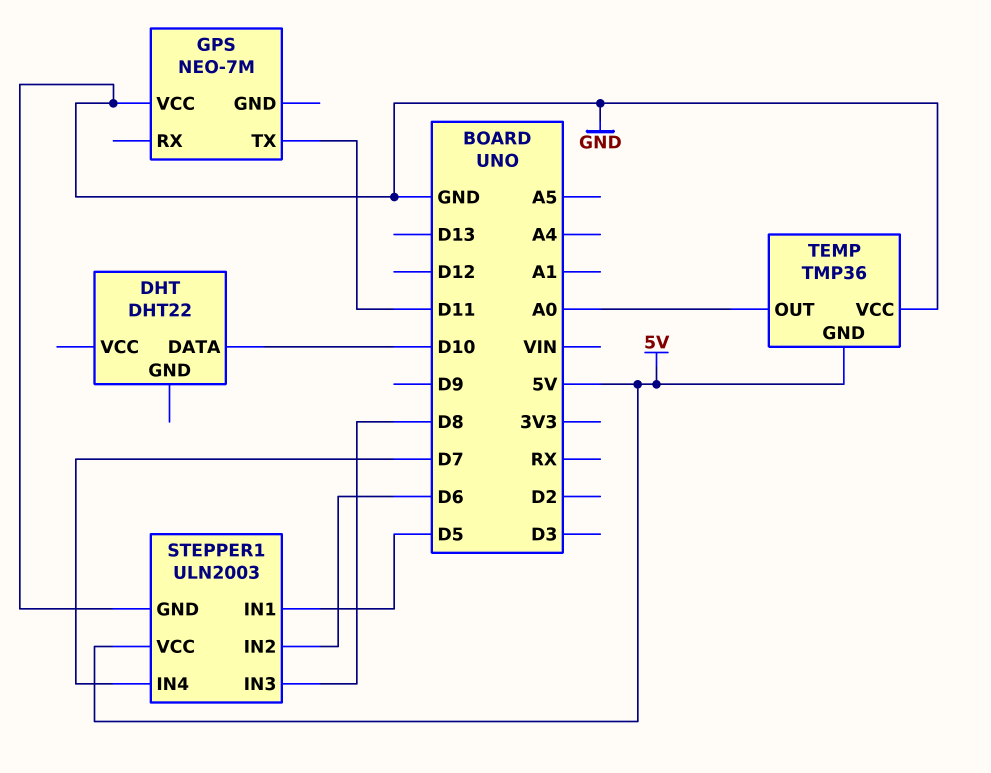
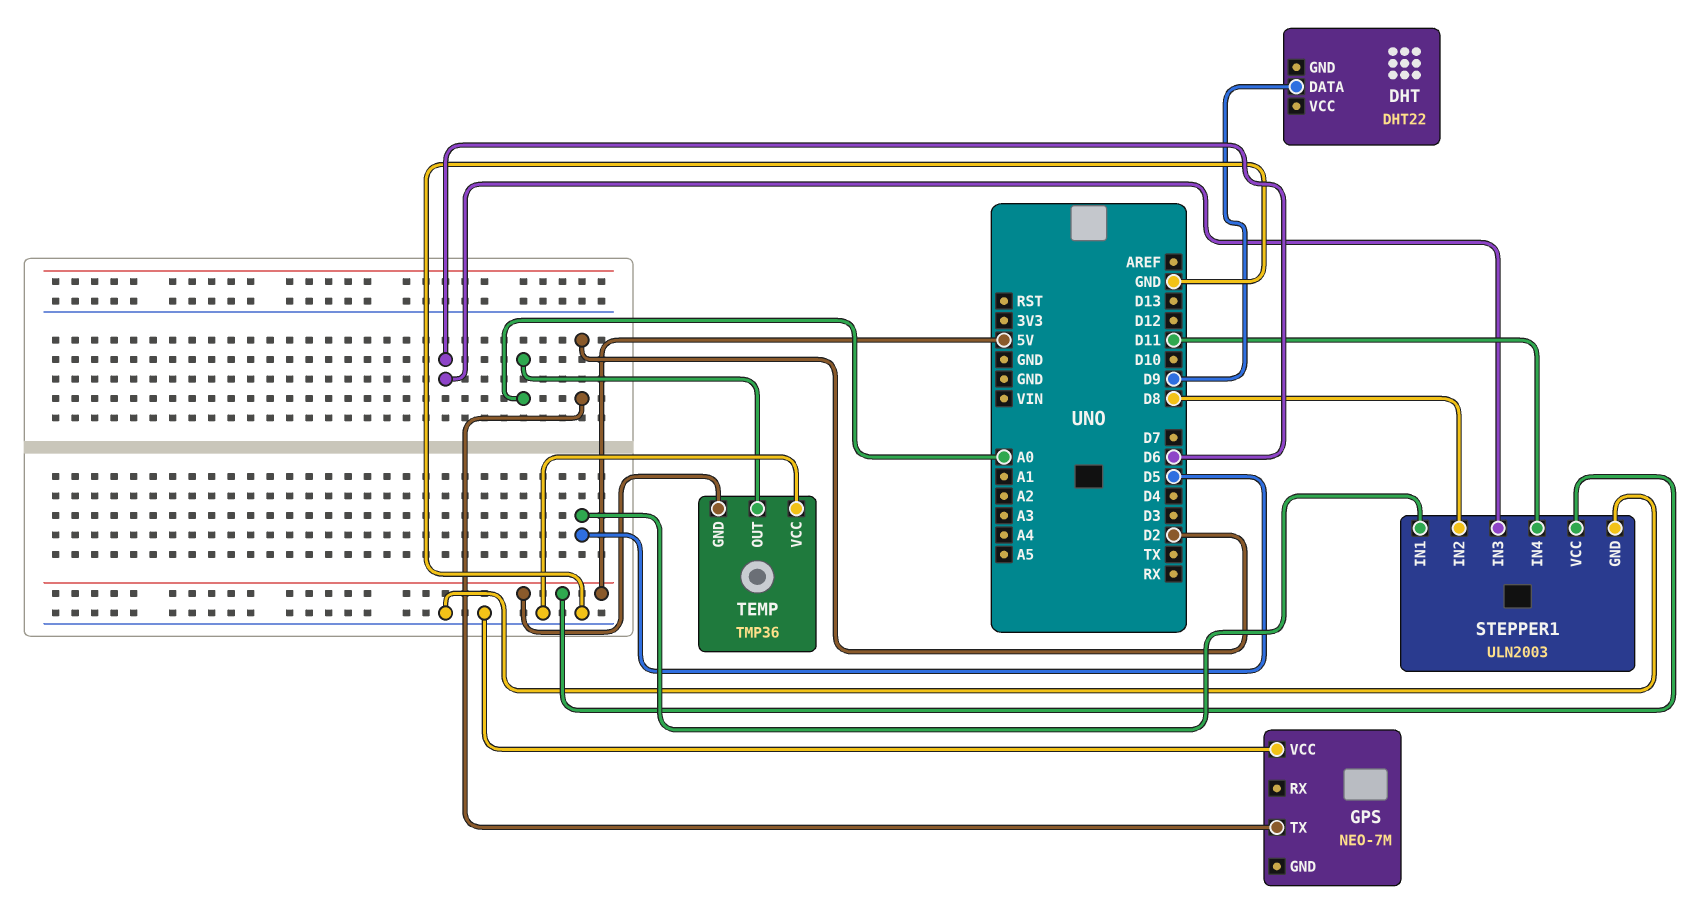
DHT pin DATA: D10 -> D9
GPS pin TX: D11 -> D2
STEPPER1 pin IN2: D6 -> D8
STEPPER1 pin IN3: D8 -> D6
STEPPER1 pin IN4: D7 -> D11

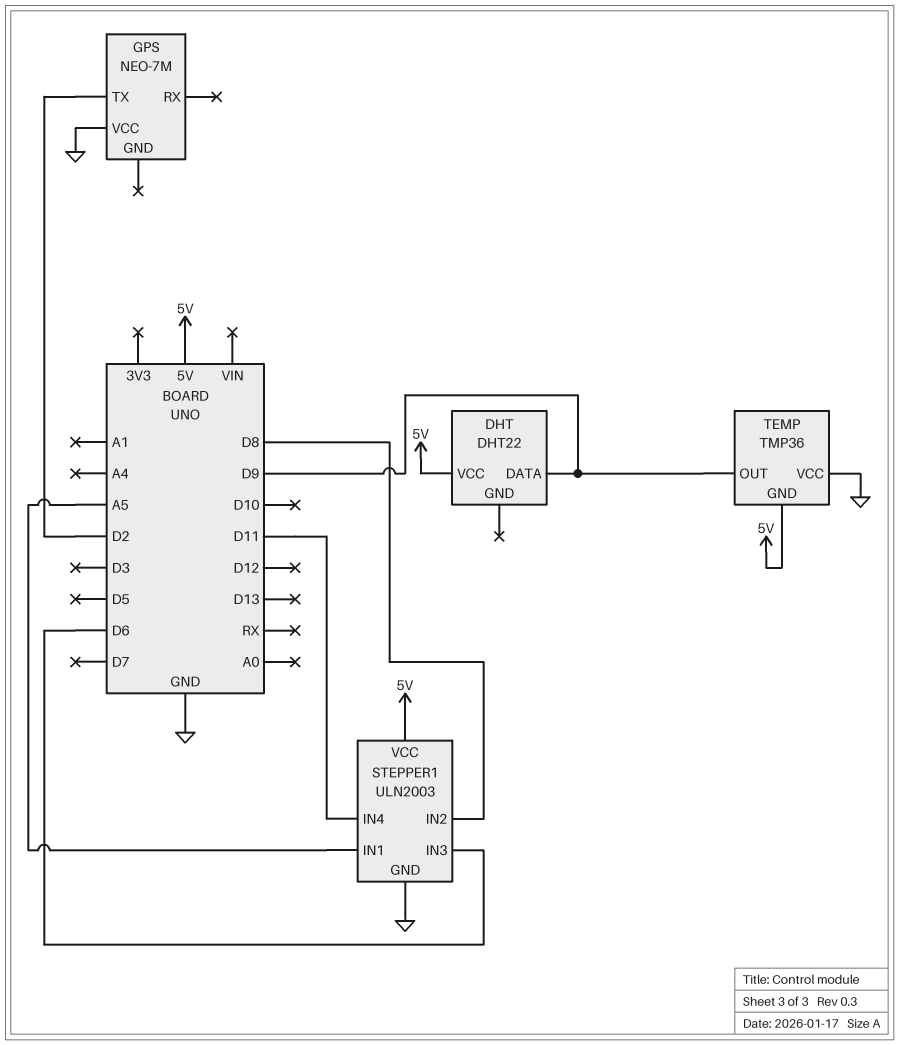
DHT pin VCC: none -> 5V
STEPPER1 pin IN1: D5 -> A5
TEMP pin OUT: A0 -> D9

